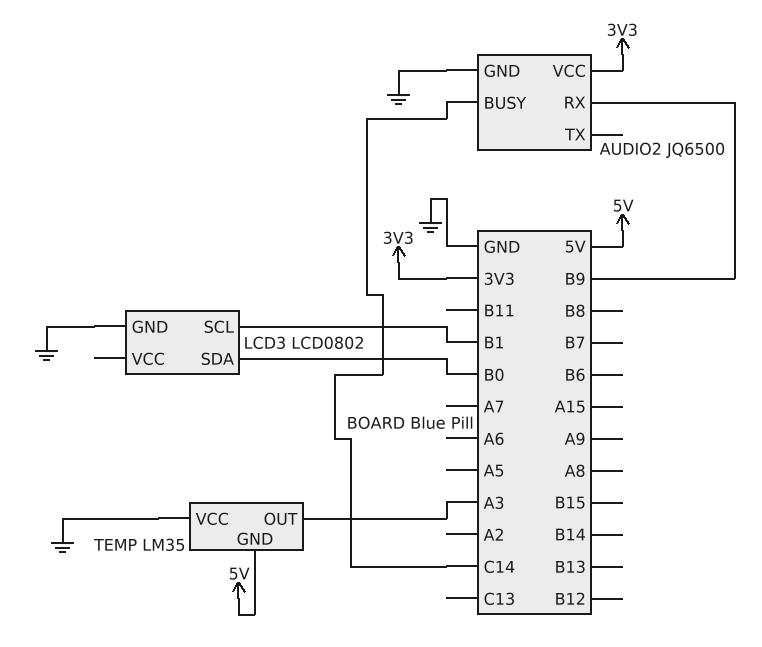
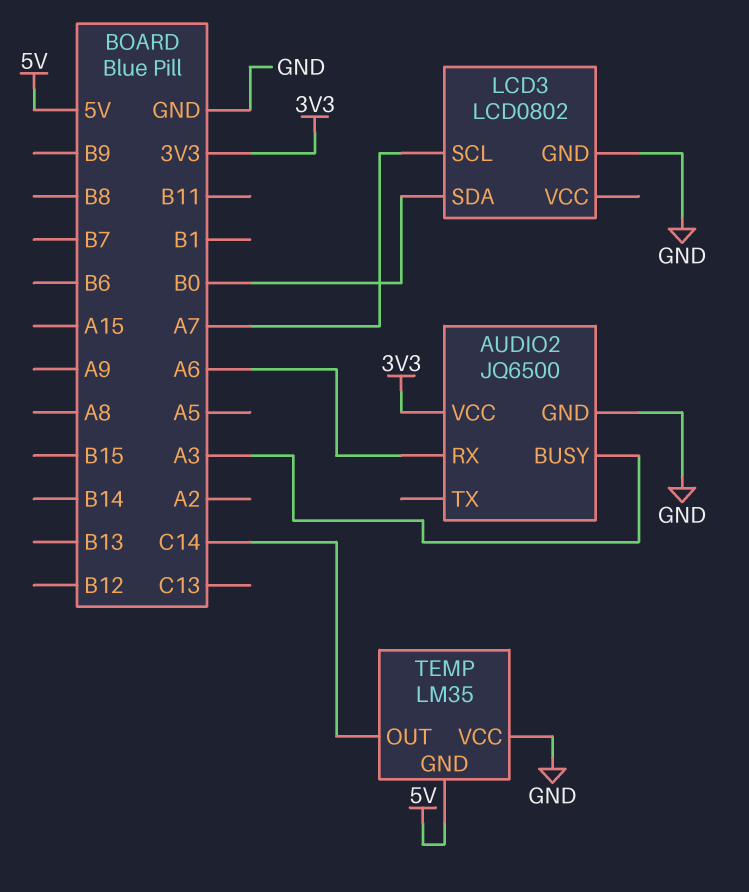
AUDIO2 pin BUSY: C14 -> A3
AUDIO2 pin RX: B9 -> A6
LCD3 pin SCL: B1 -> A7
TEMP pin OUT: A3 -> C14

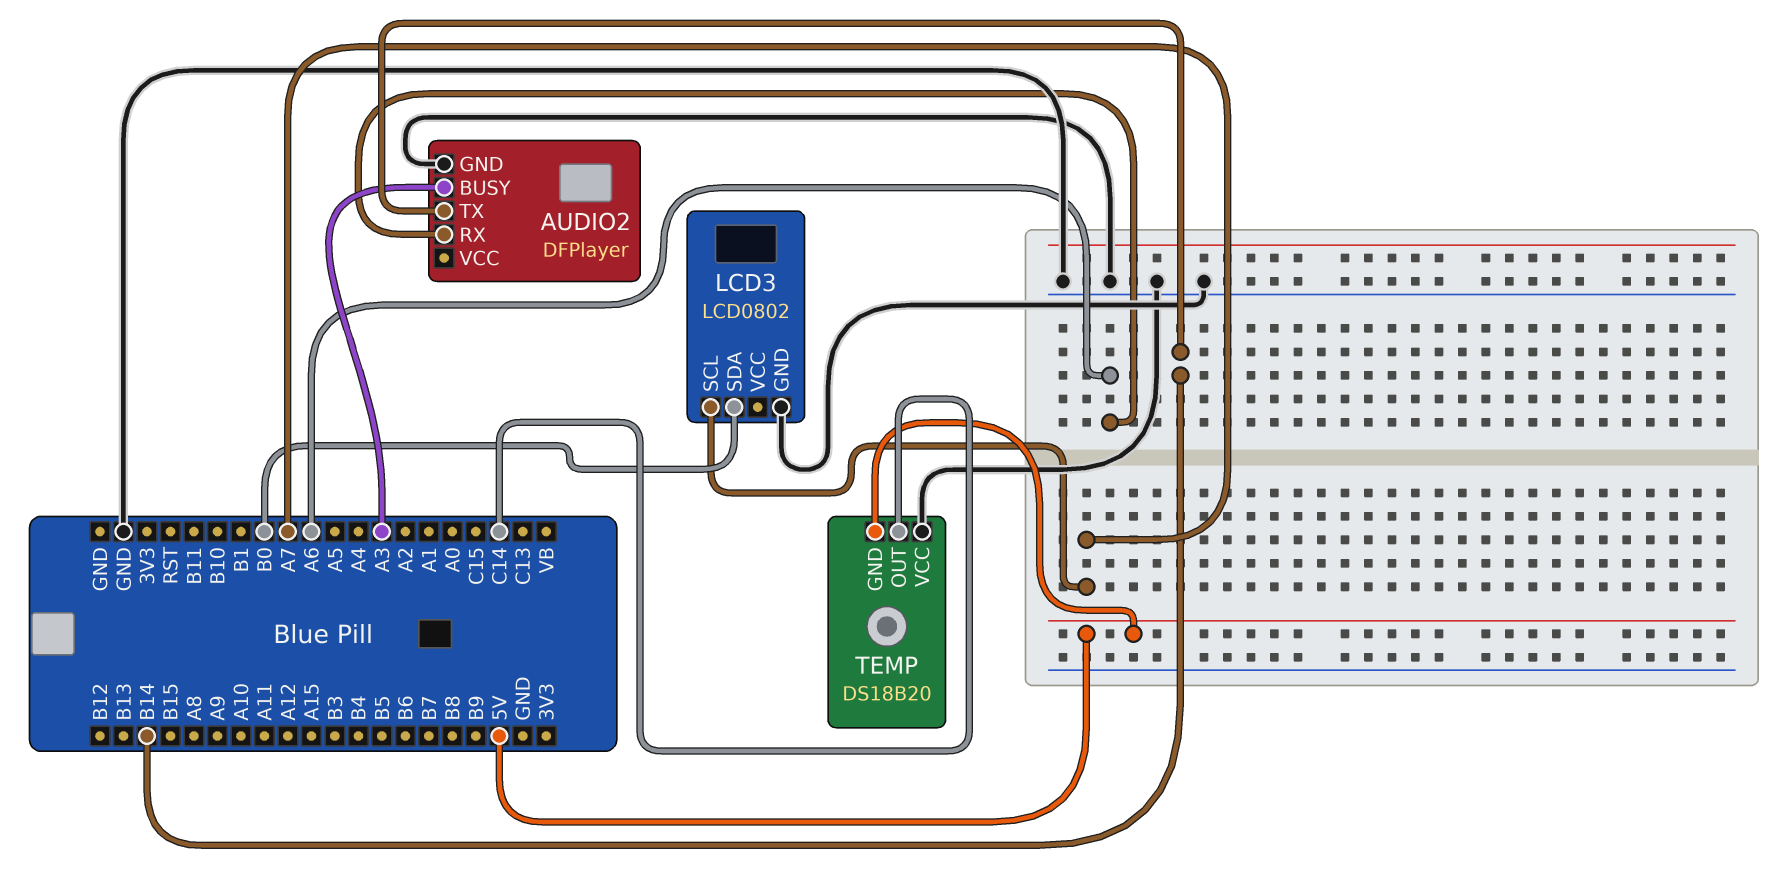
AUDIO2: JQ6500 -> DFPlayer
AUDIO2 pin TX: none -> B14
AUDIO2 pin VCC: 3V3 -> none
TEMP: LM35 -> DS18B20

